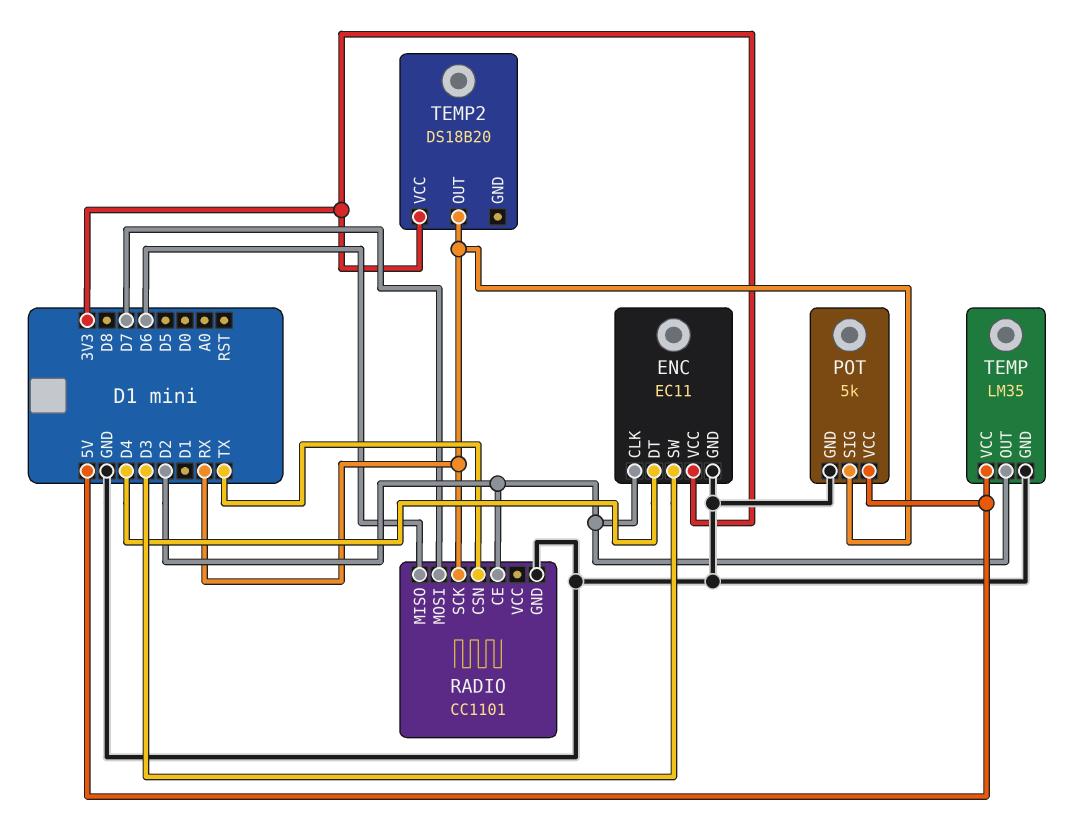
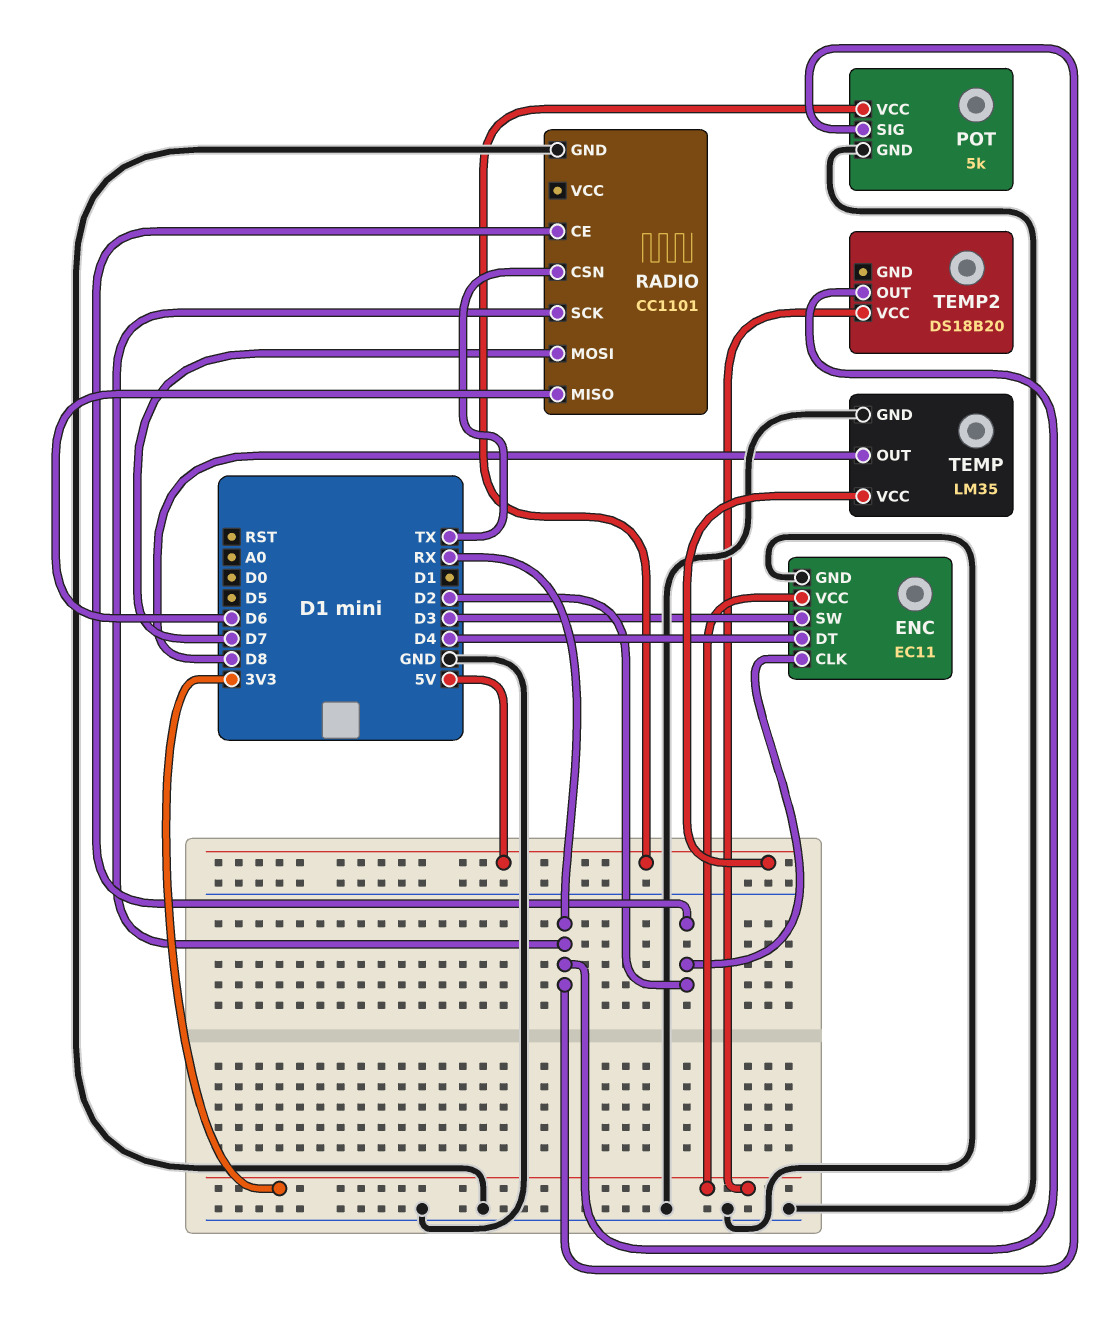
TEMP pin OUT: D2 -> D8

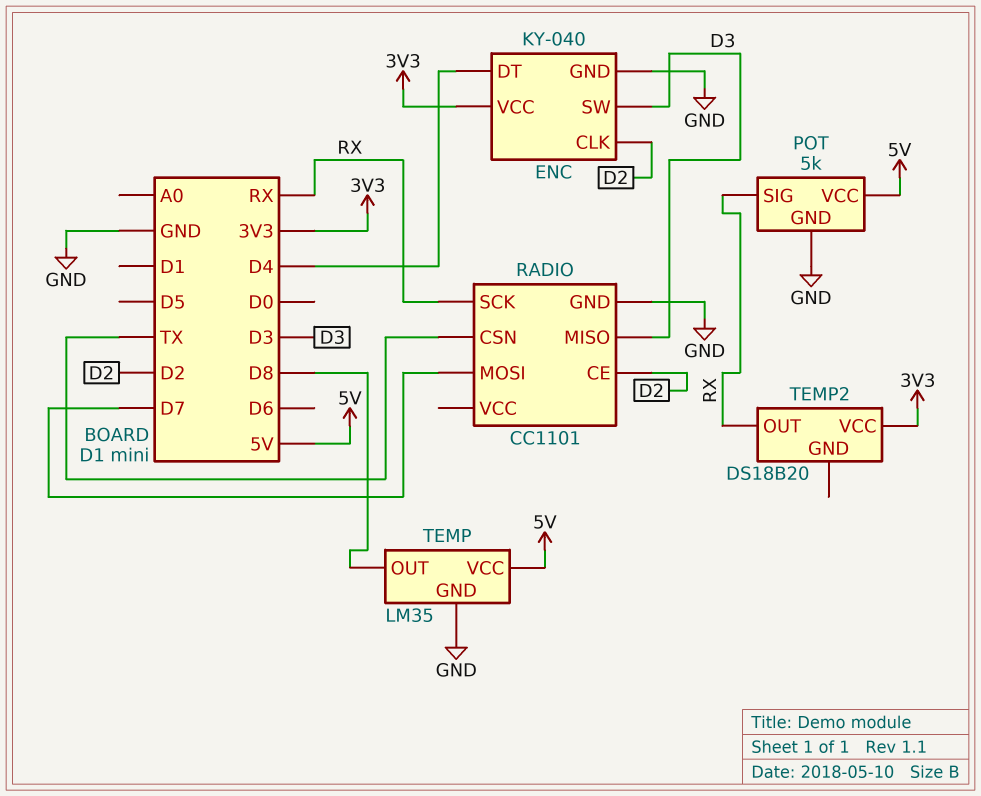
ENC: EC11 -> KY-040
RADIO pin MISO: D6 -> D3

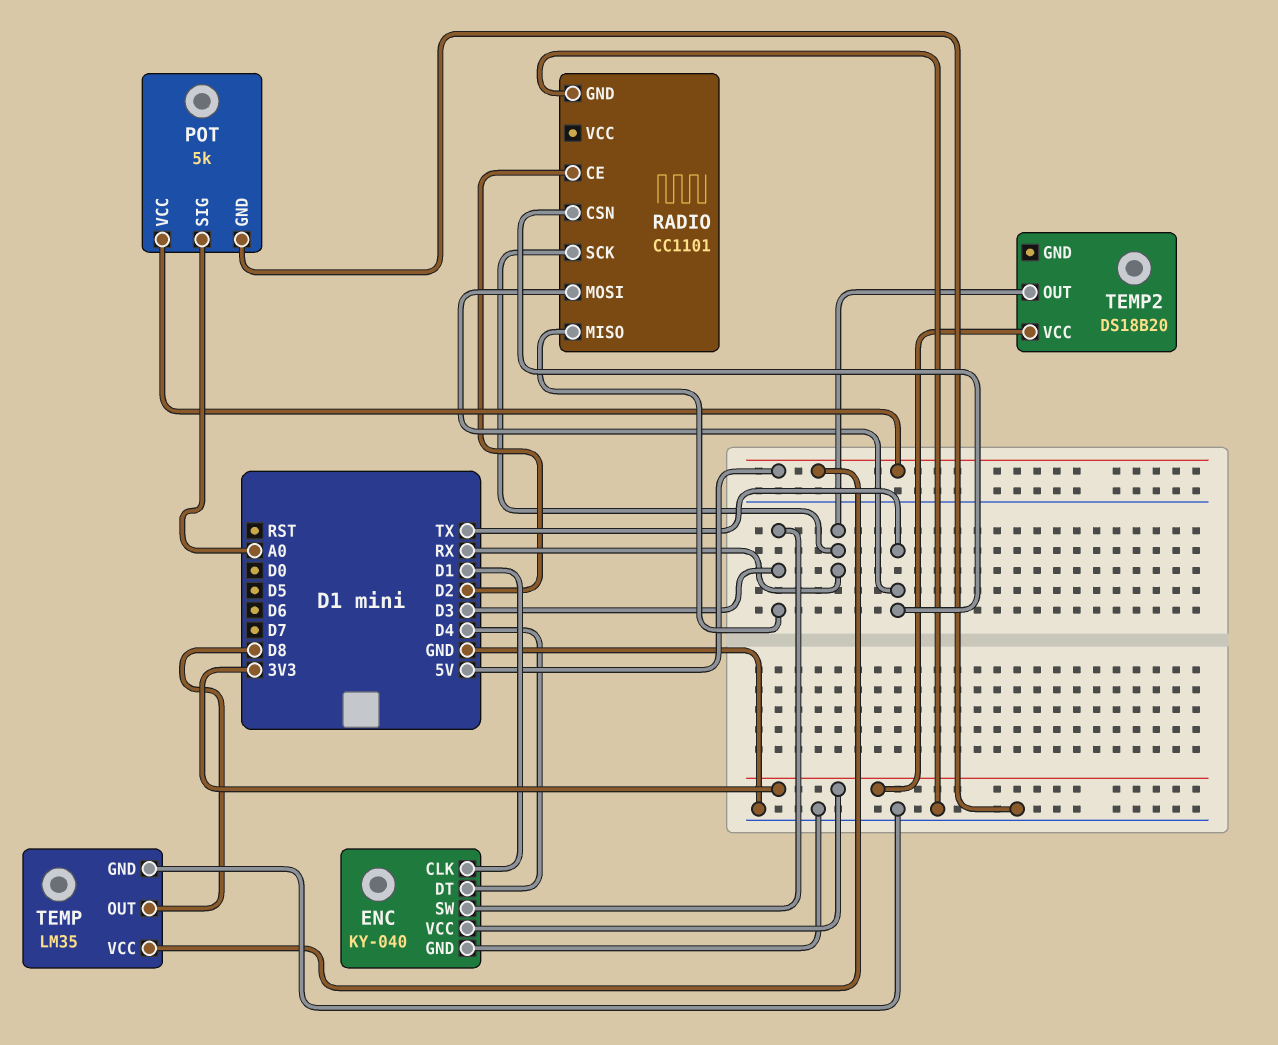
ENC pin CLK: D2 -> D1
POT pin SIG: RX -> A0
RADIO pin MOSI: D7 -> TX

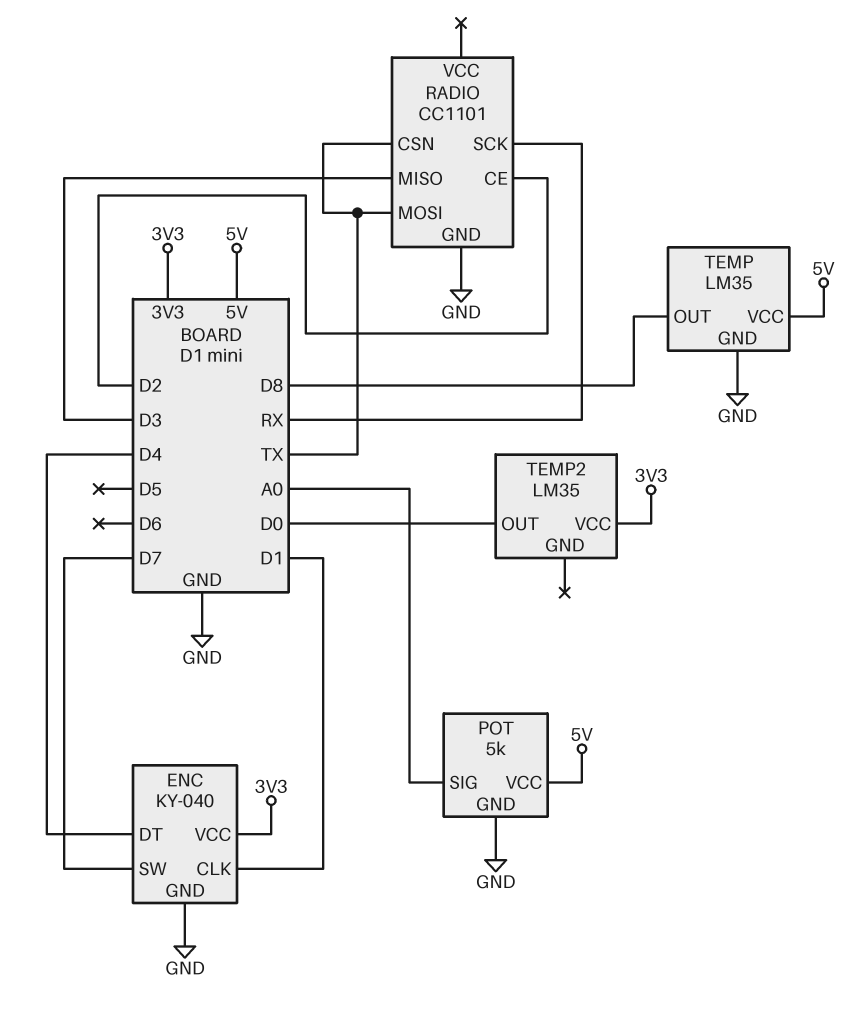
ENC pin SW: D3 -> D7
TEMP2: DS18B20 -> LM35
TEMP2 pin OUT: RX -> D0

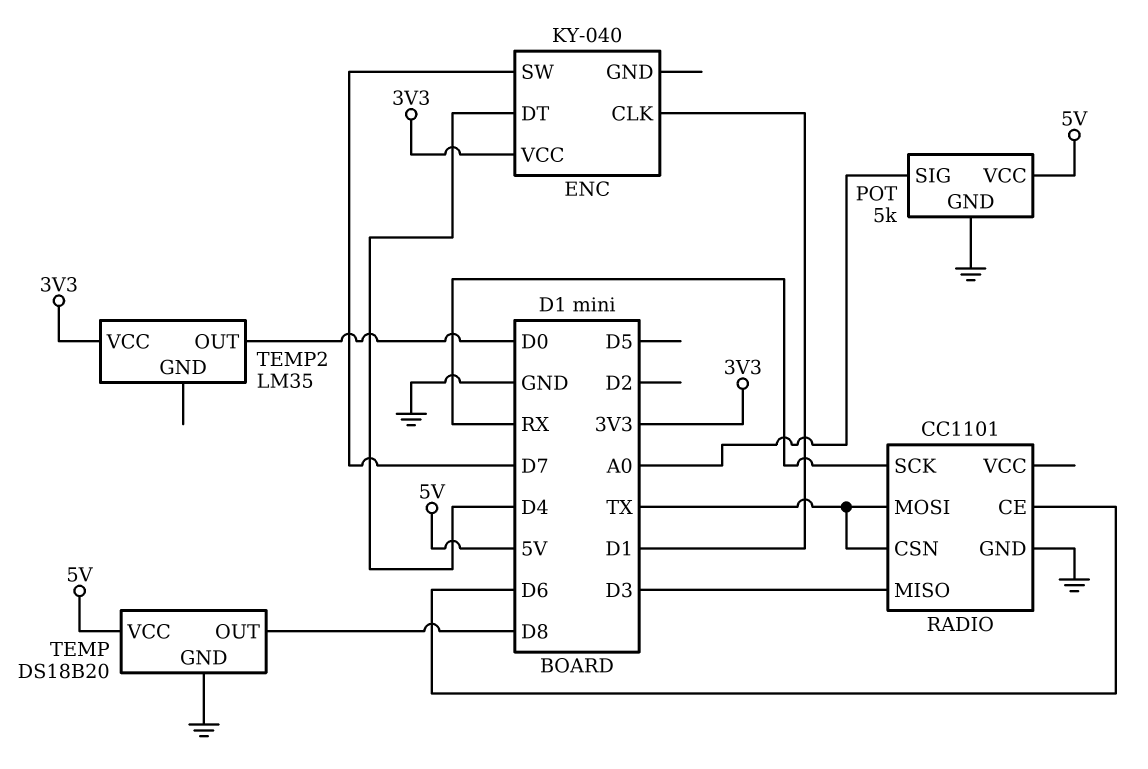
ENC pin GND: GND -> none
RADIO pin CE: D2 -> D6
TEMP: LM35 -> DS18B20

